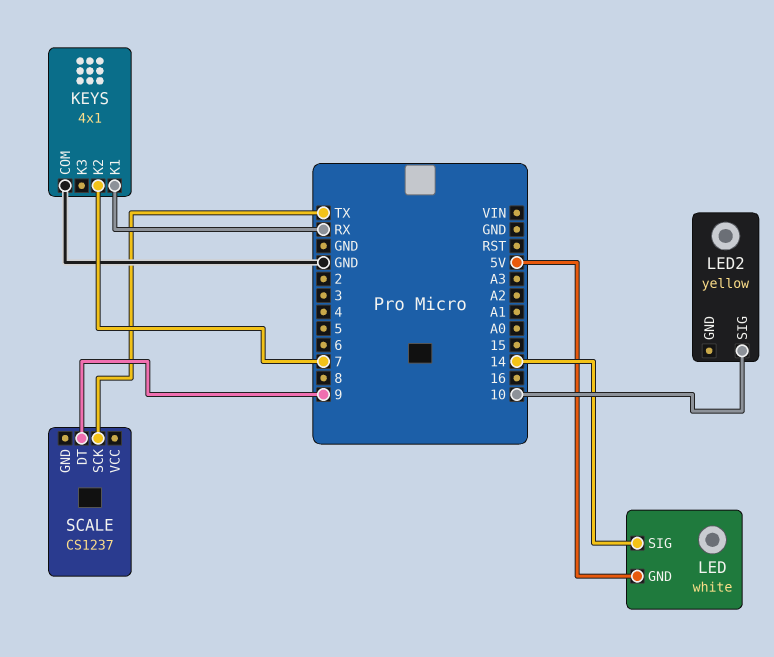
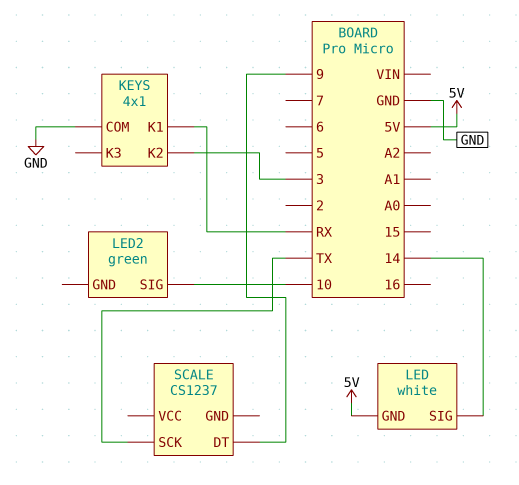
KEYS pin K2: 7 -> 3
LED2: yellow -> green

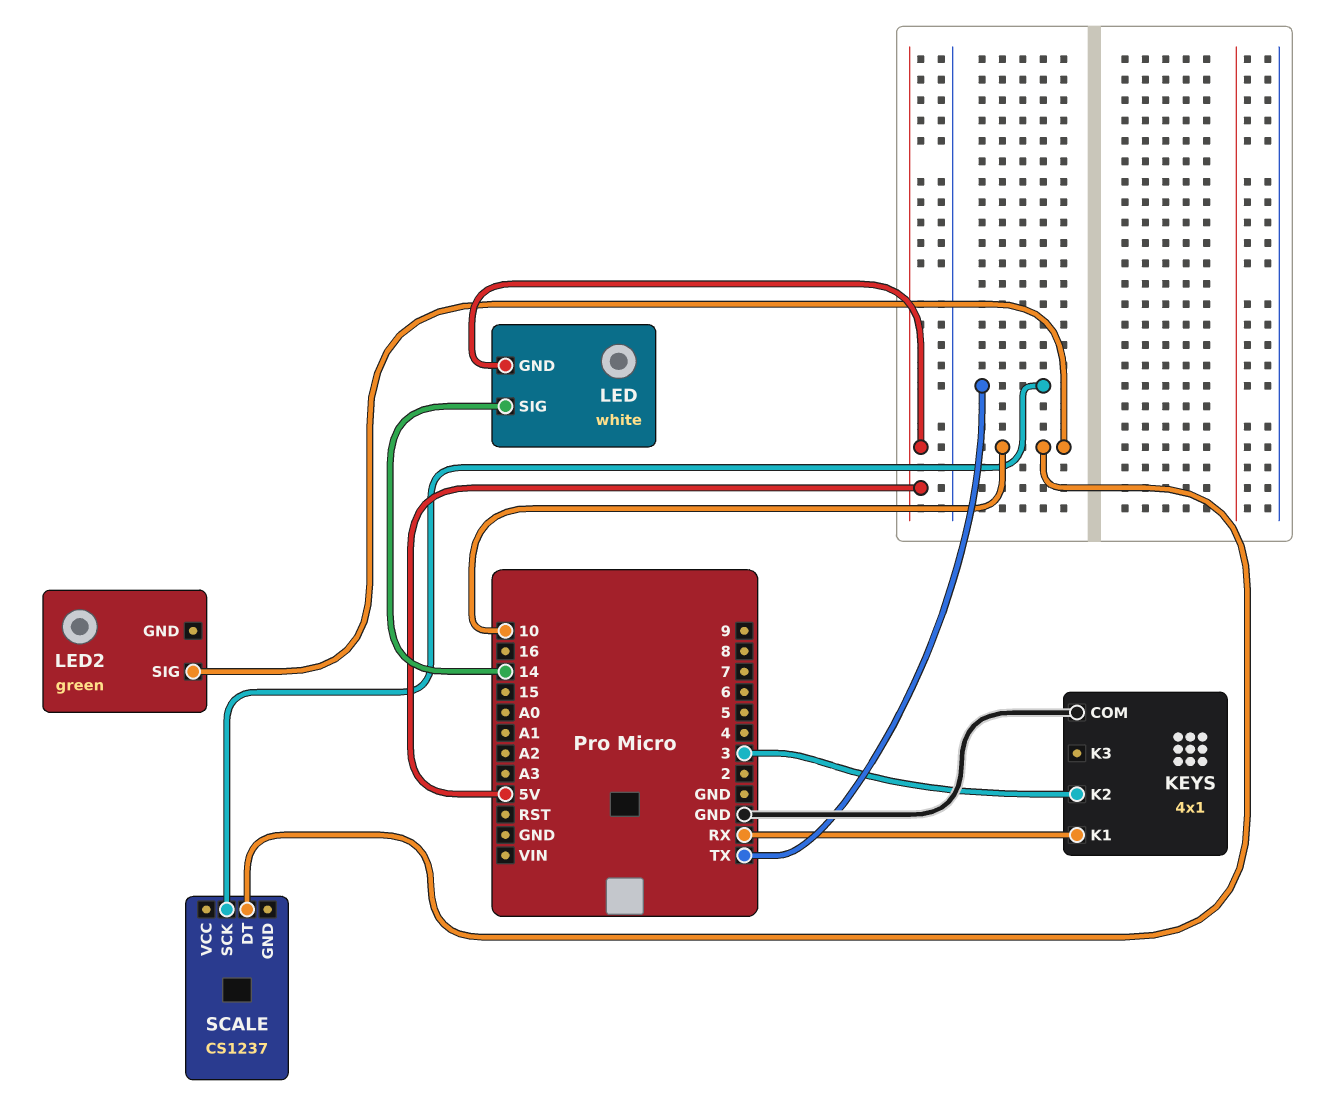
SCALE pin DT: 9 -> 10

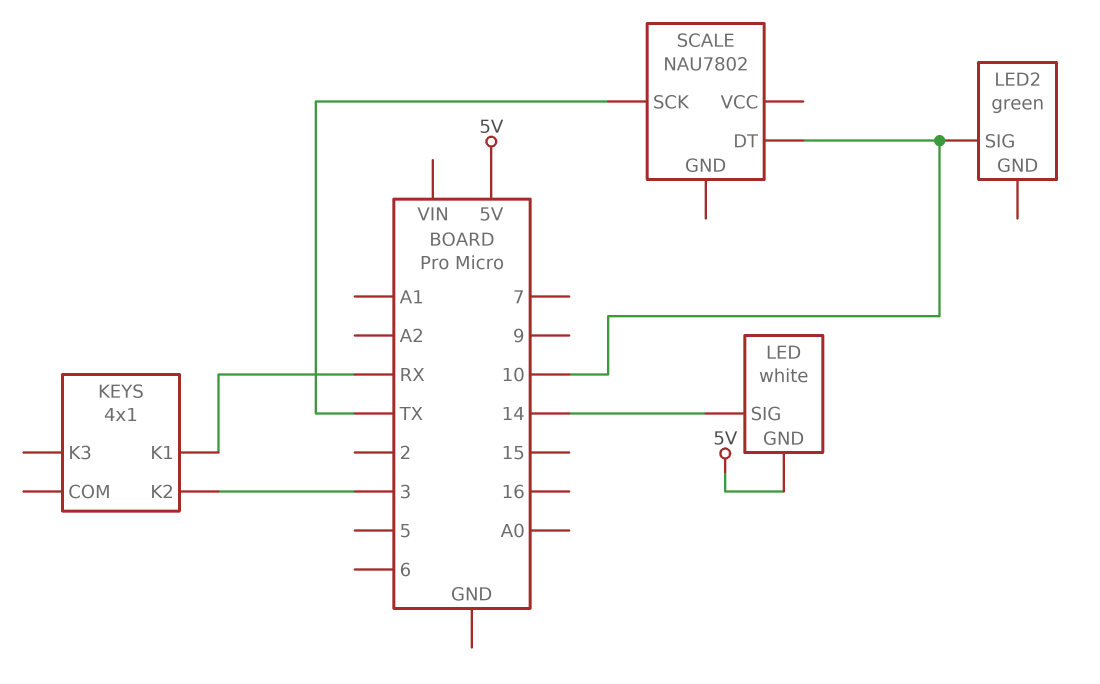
KEYS pin COM: GND -> none
SCALE: CS1237 -> NAU7802

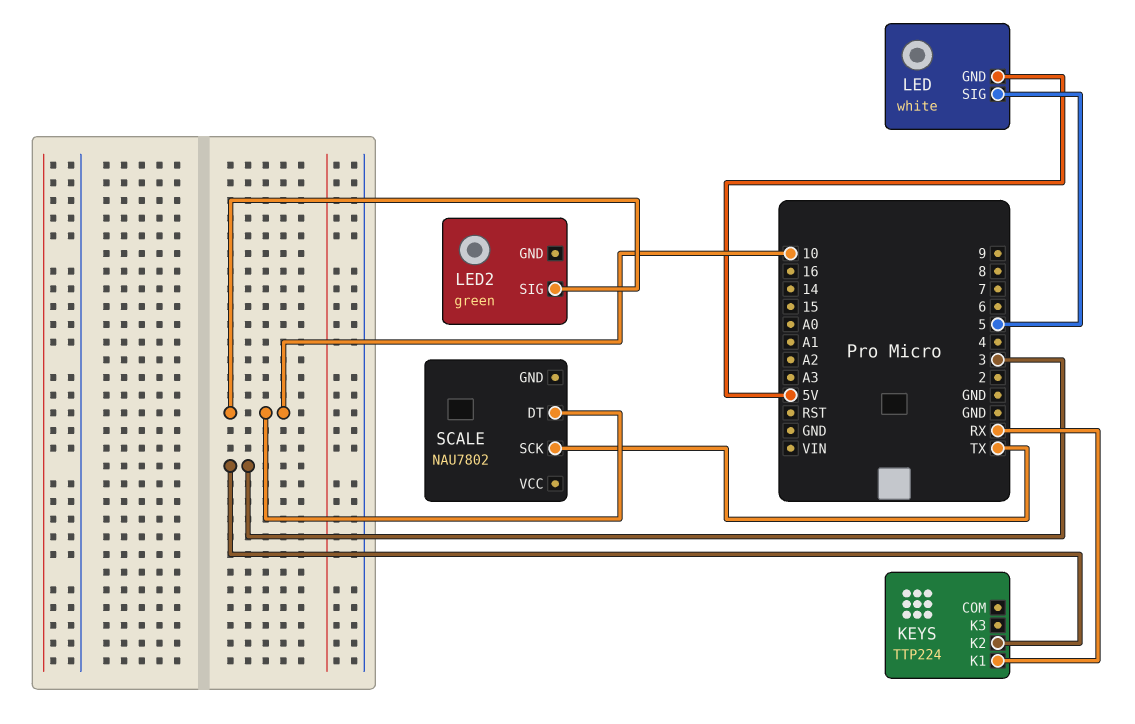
KEYS: 4x1 -> TTP224
LED pin SIG: 14 -> 5

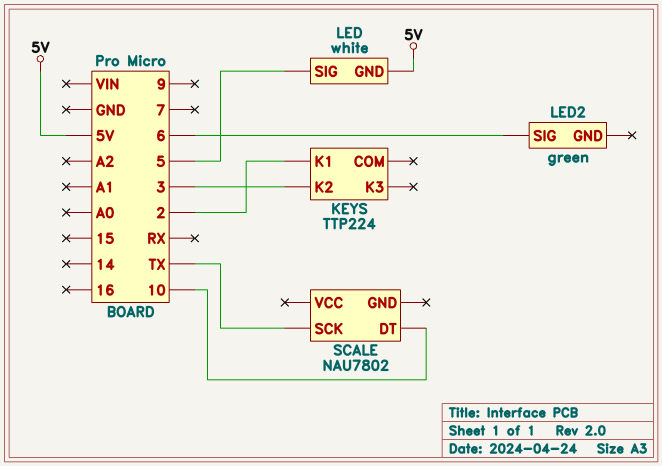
KEYS pin K1: RX -> 2
LED2 pin SIG: 10 -> 6

